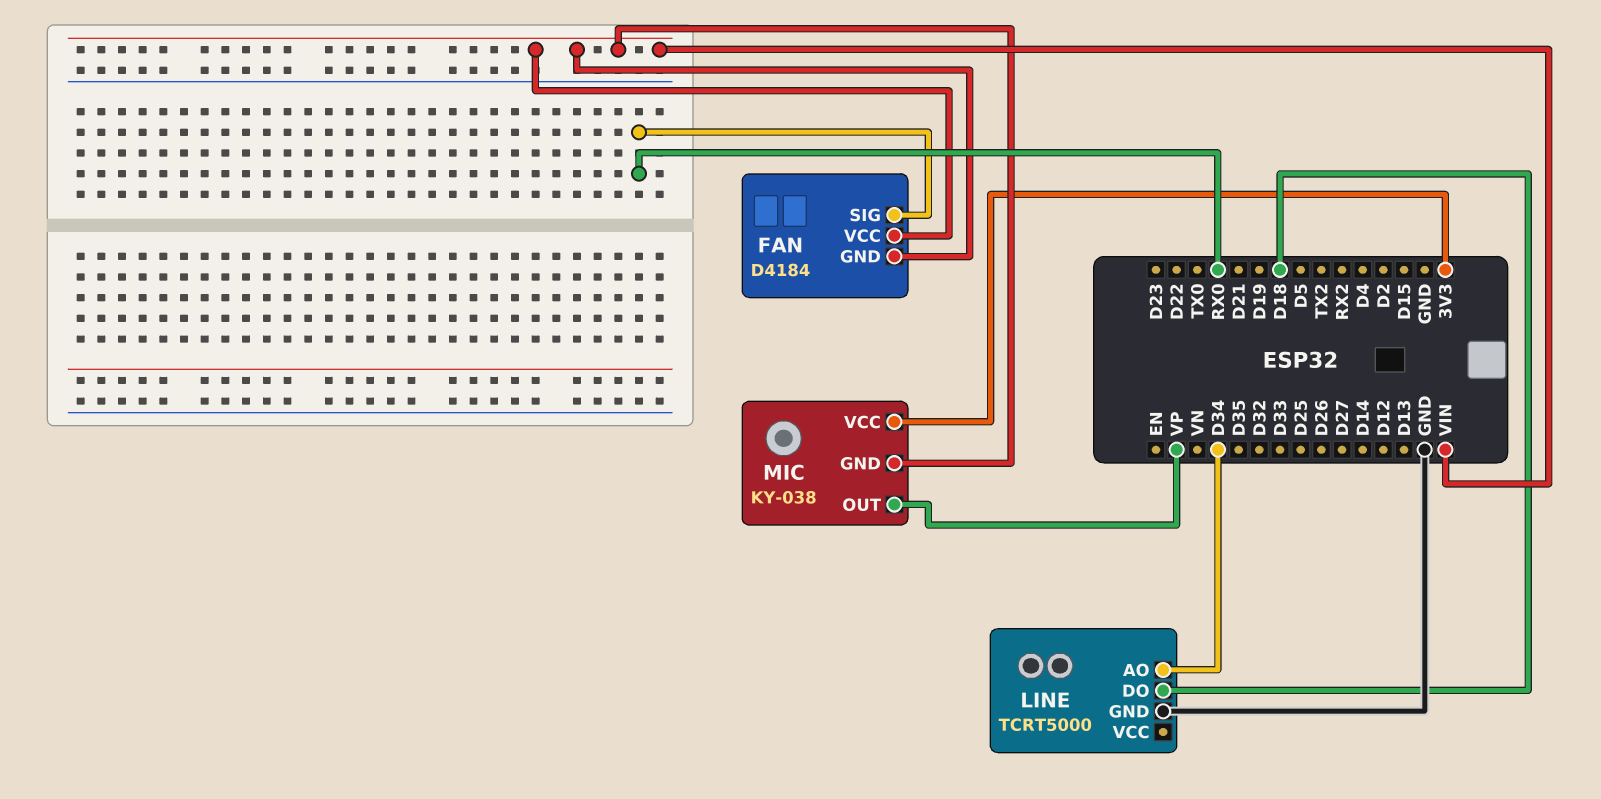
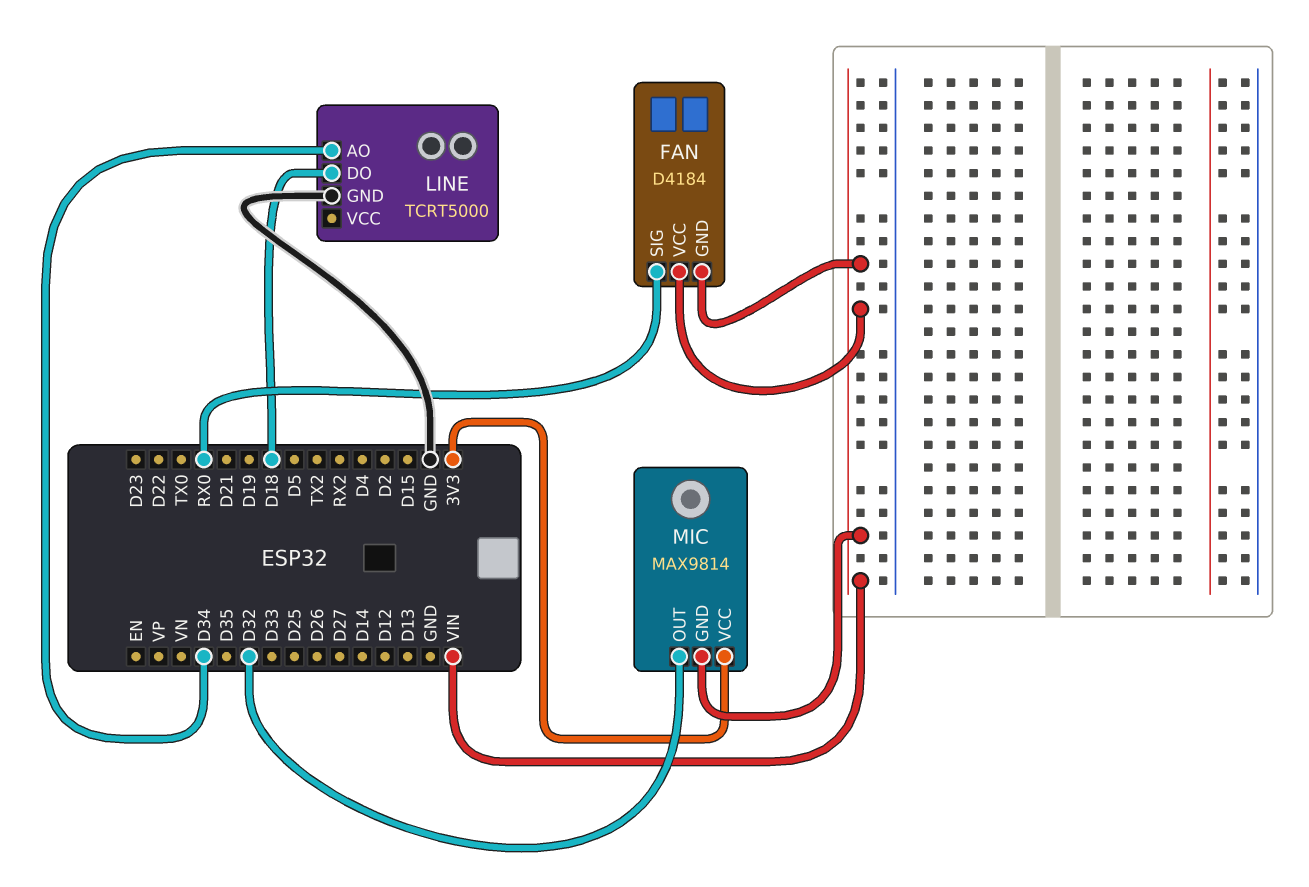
MIC: KY-038 -> MAX9814
MIC pin OUT: VP -> D32

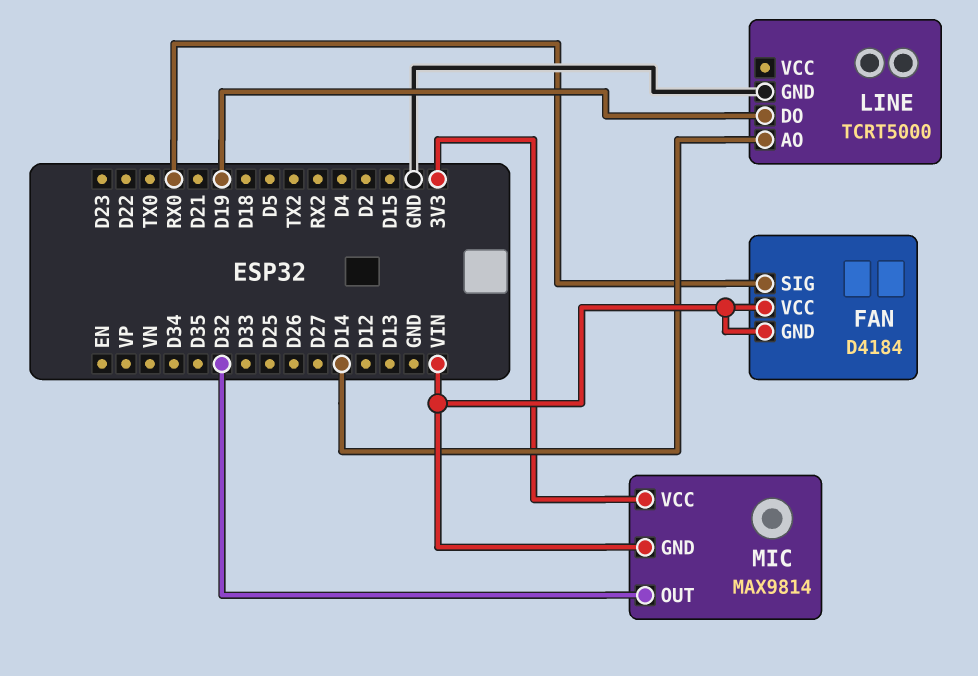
LINE pin AO: D34 -> D14
LINE pin DO: D18 -> D19

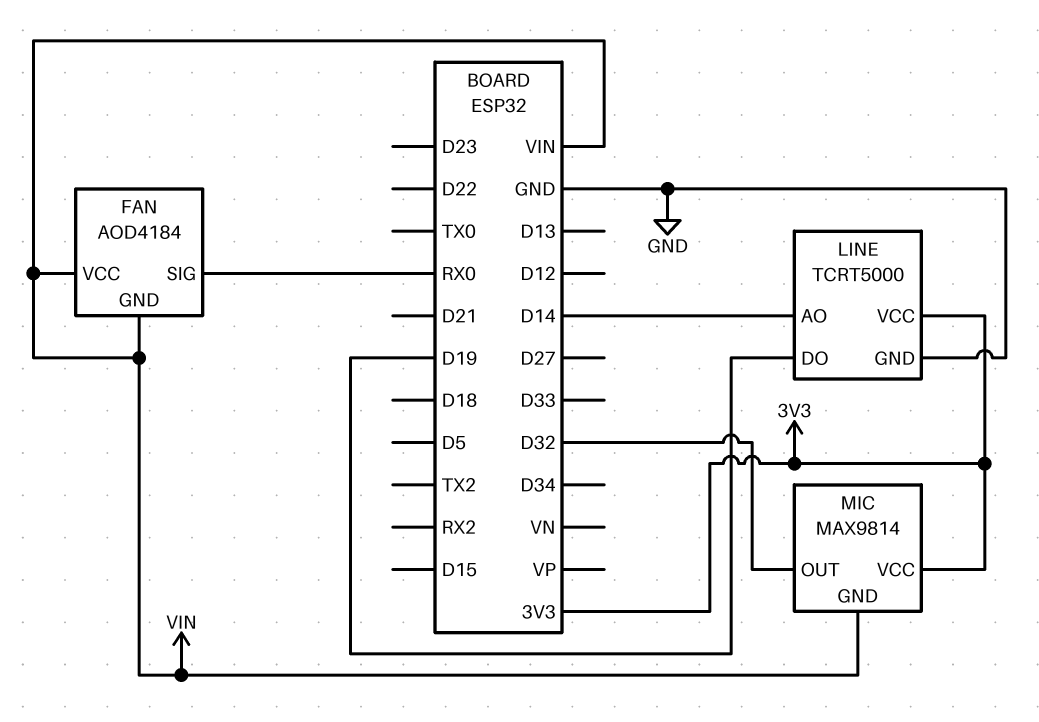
FAN: D4184 -> AOD4184
LINE pin VCC: none -> 3V3

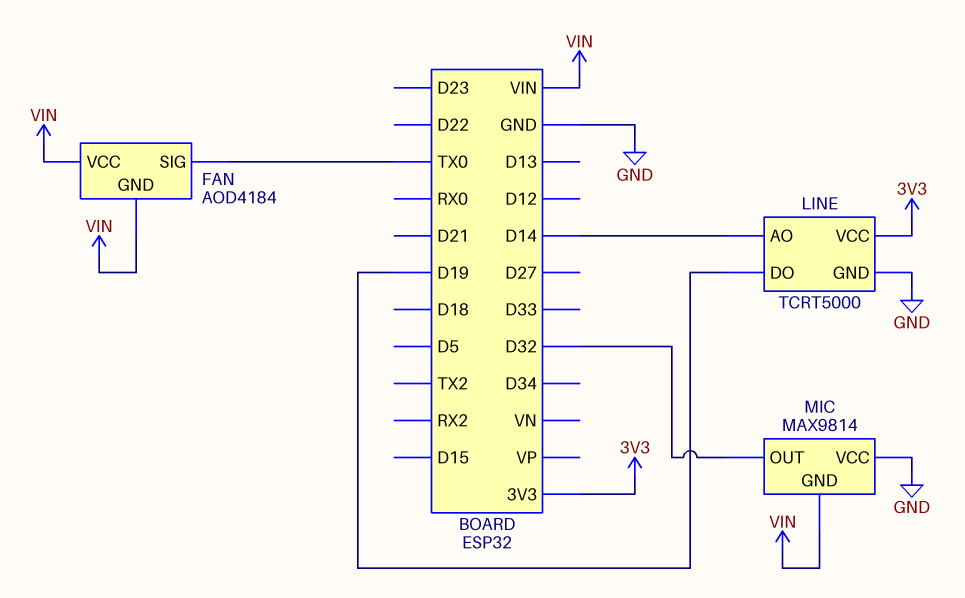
FAN pin SIG: RX0 -> TX0
MIC pin VCC: 3V3 -> GND

